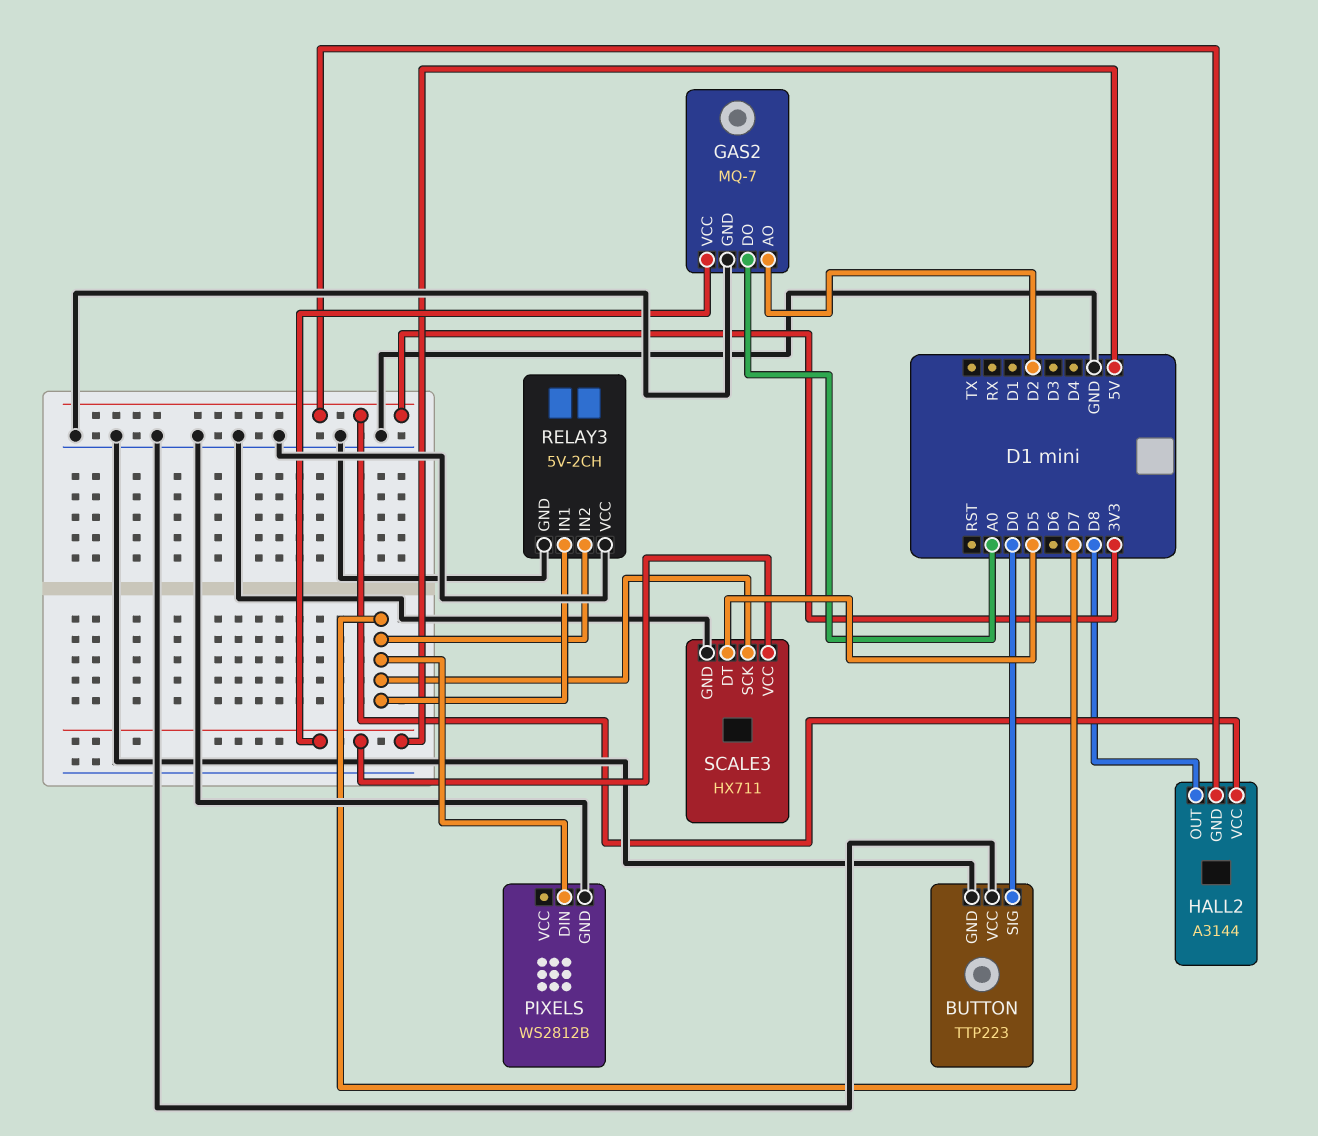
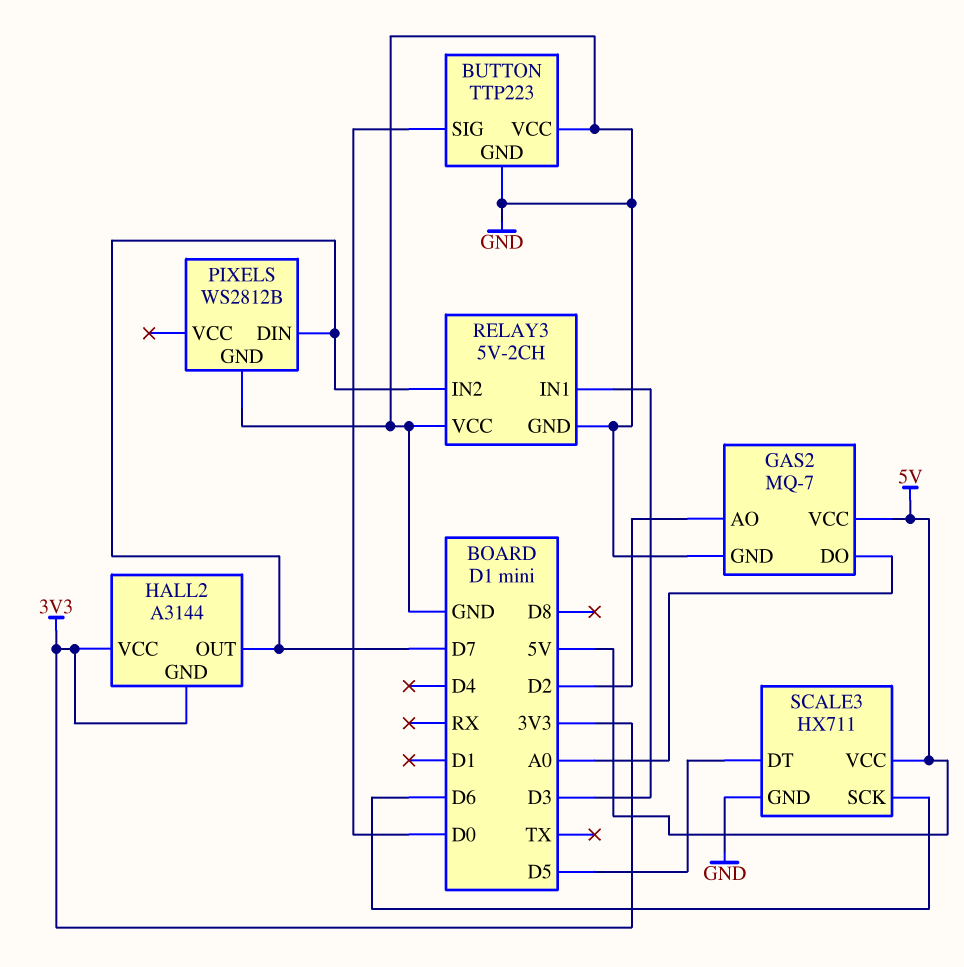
HALL2 pin OUT: D8 -> D7
RELAY3 pin IN1: D7 -> D3
SCALE3 pin SCK: D7 -> D6

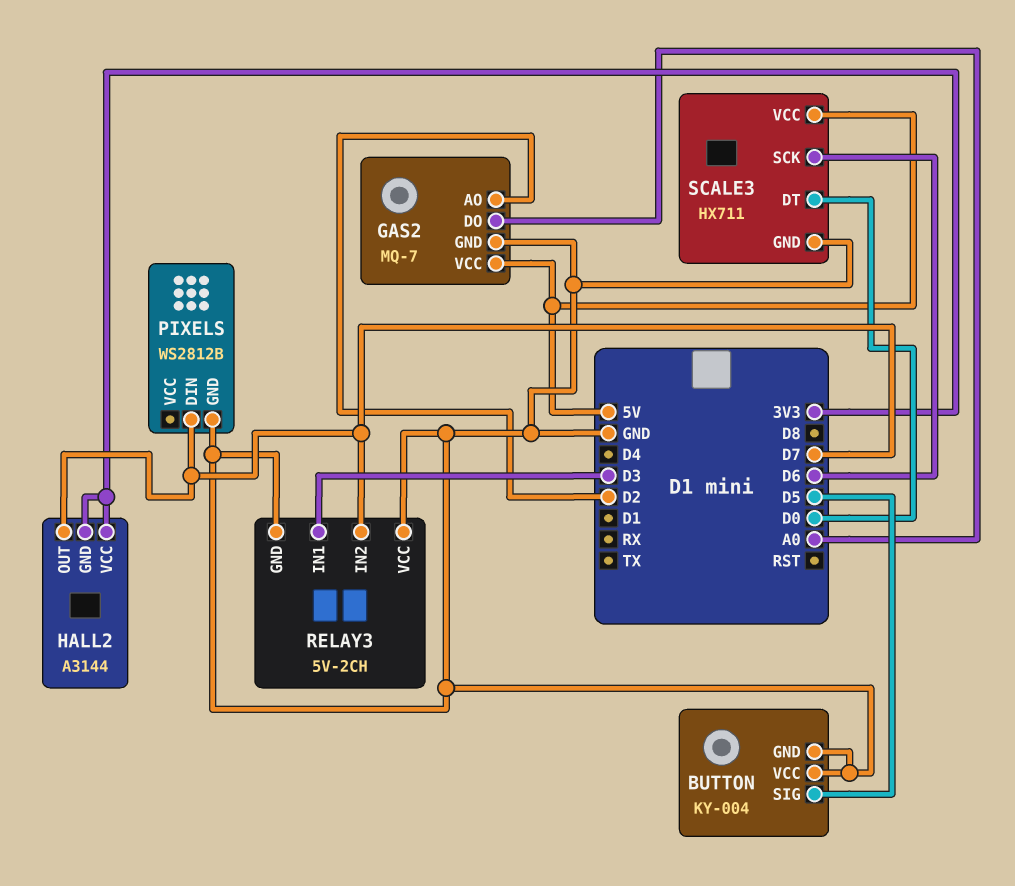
BUTTON: TTP223 -> KY-004
BUTTON pin SIG: D0 -> D5
SCALE3 pin DT: D5 -> D0

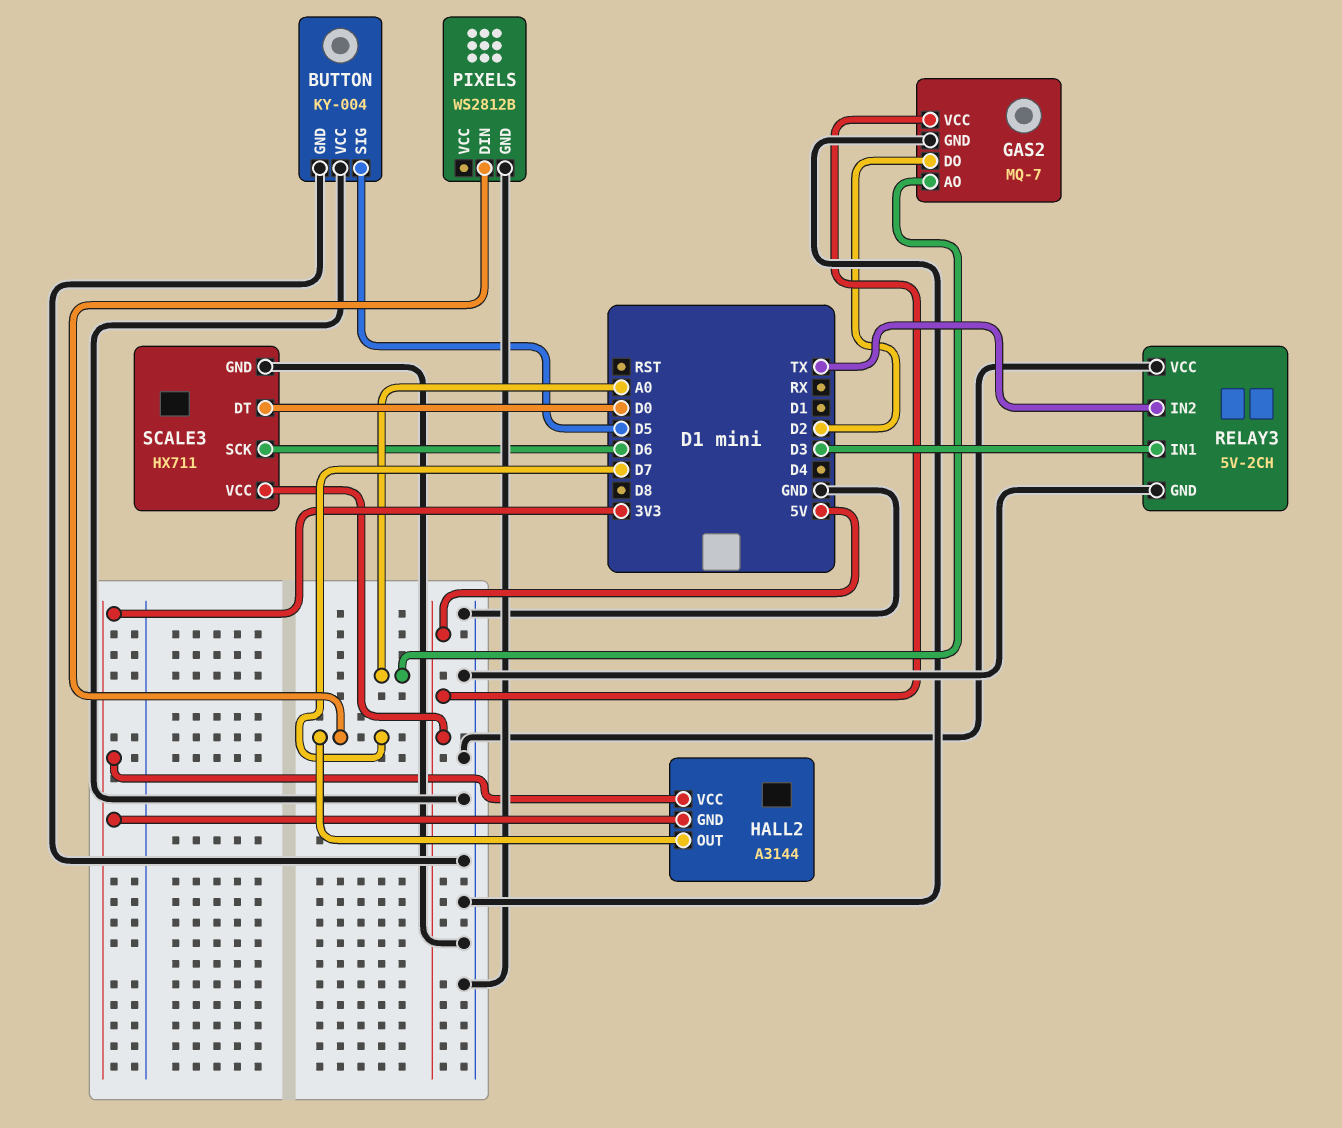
GAS2 pin AO: D2 -> A0
GAS2 pin DO: A0 -> D2
RELAY3 pin IN2: D7 -> TX

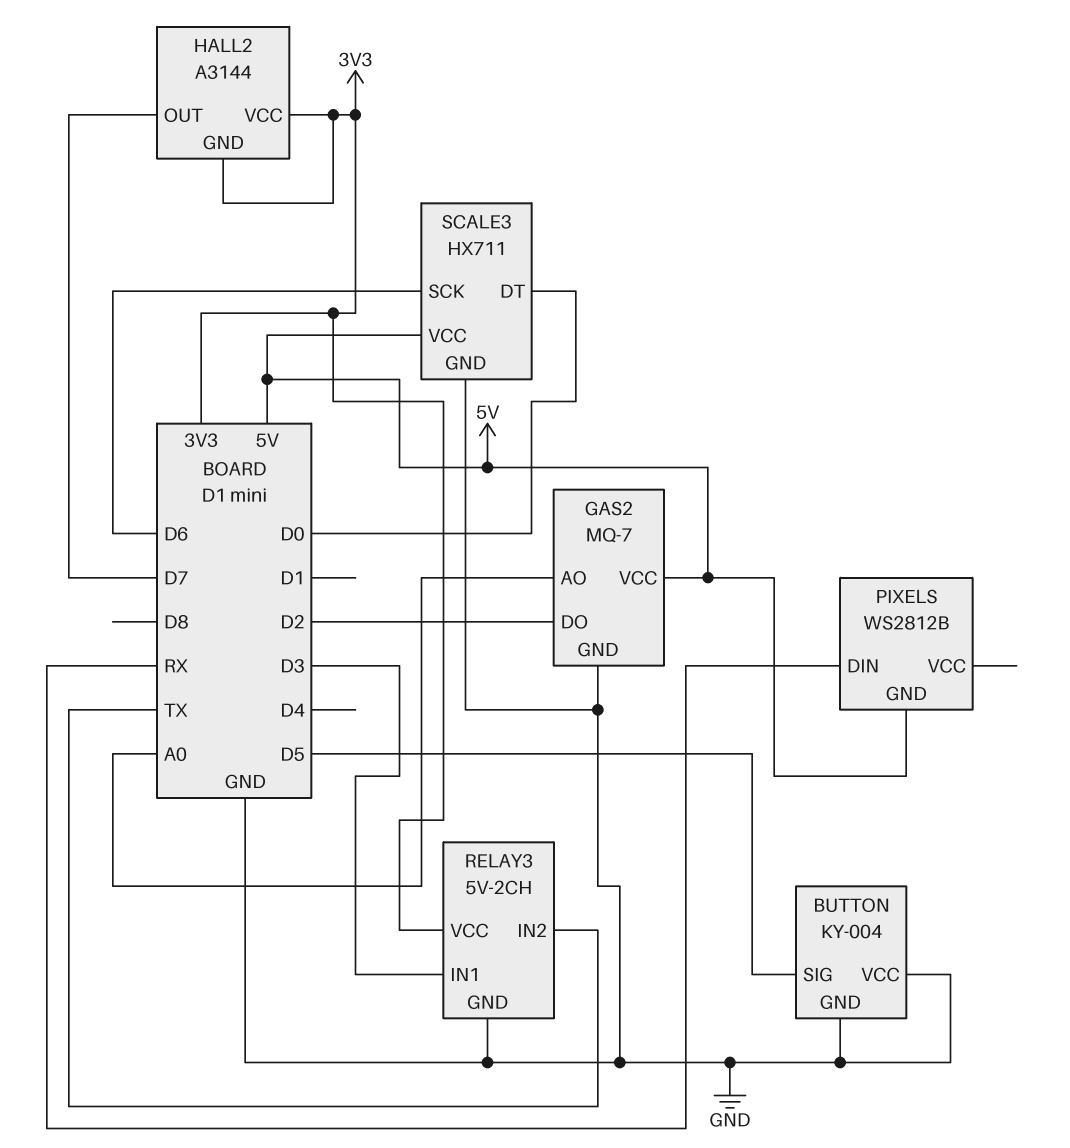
PIXELS pin DIN: D7 -> RX
PIXELS pin GND: GND -> 5V
RELAY3 pin VCC: GND -> 3V3

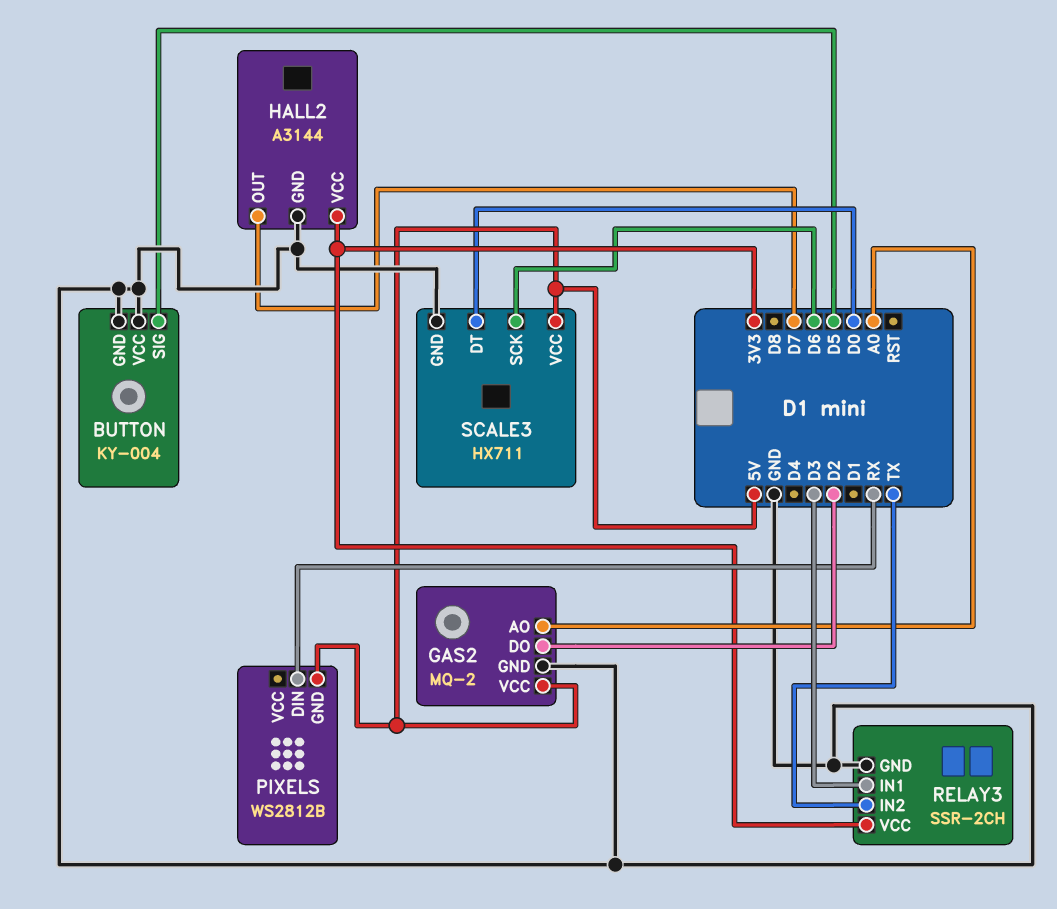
GAS2: MQ-7 -> MQ-2
HALL2 pin GND: 3V3 -> GND
RELAY3: 5V-2CH -> SSR-2CH

